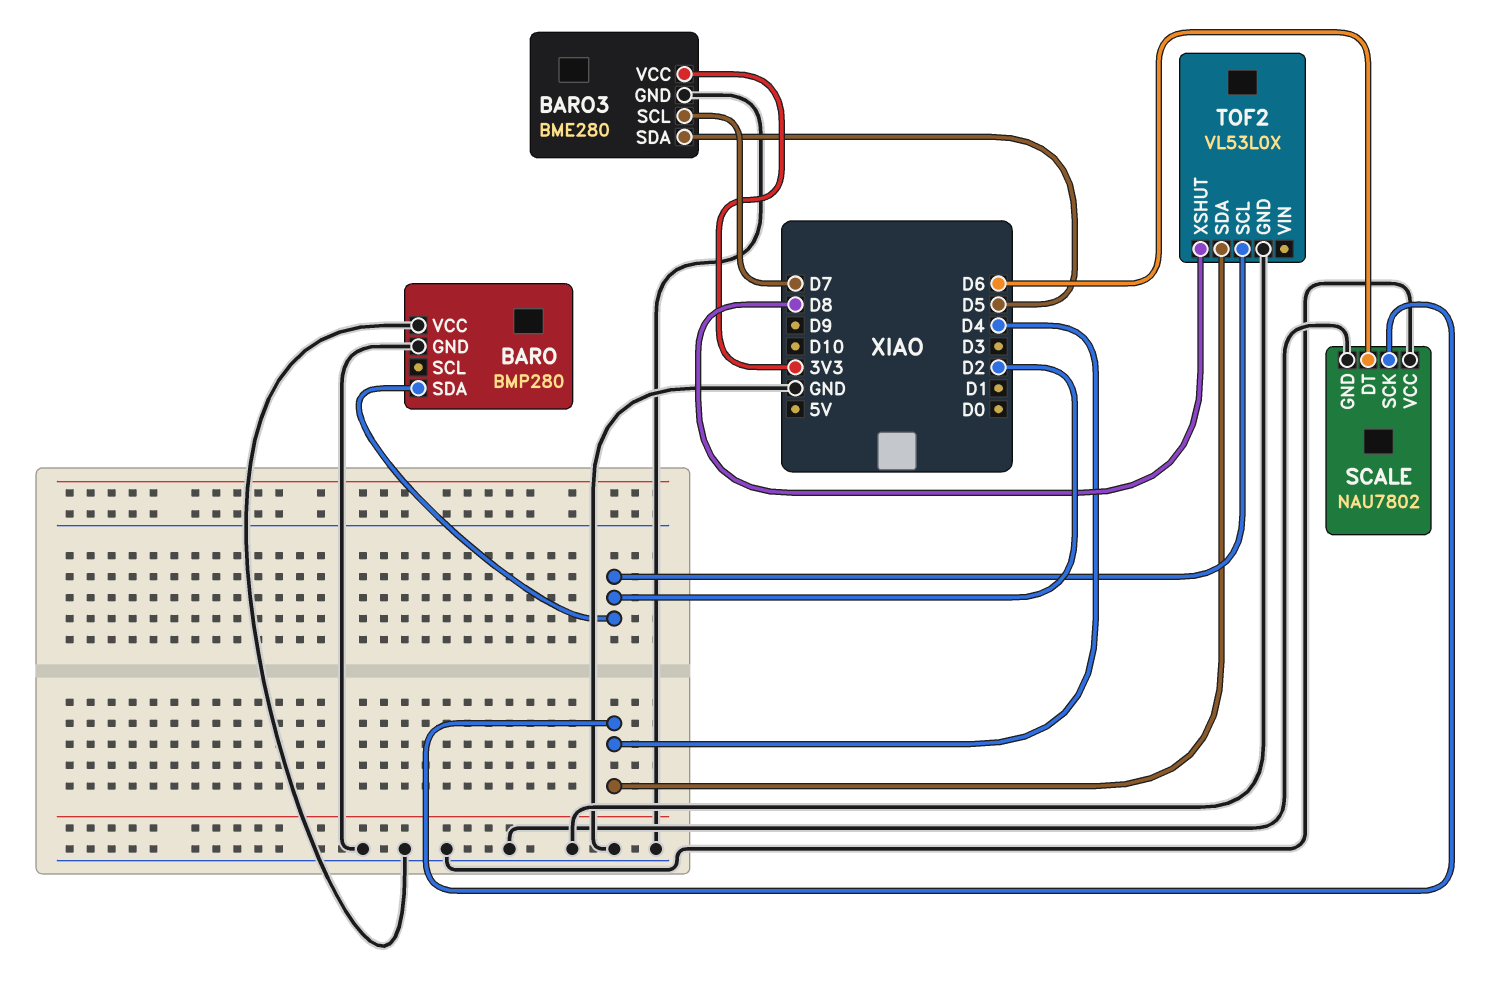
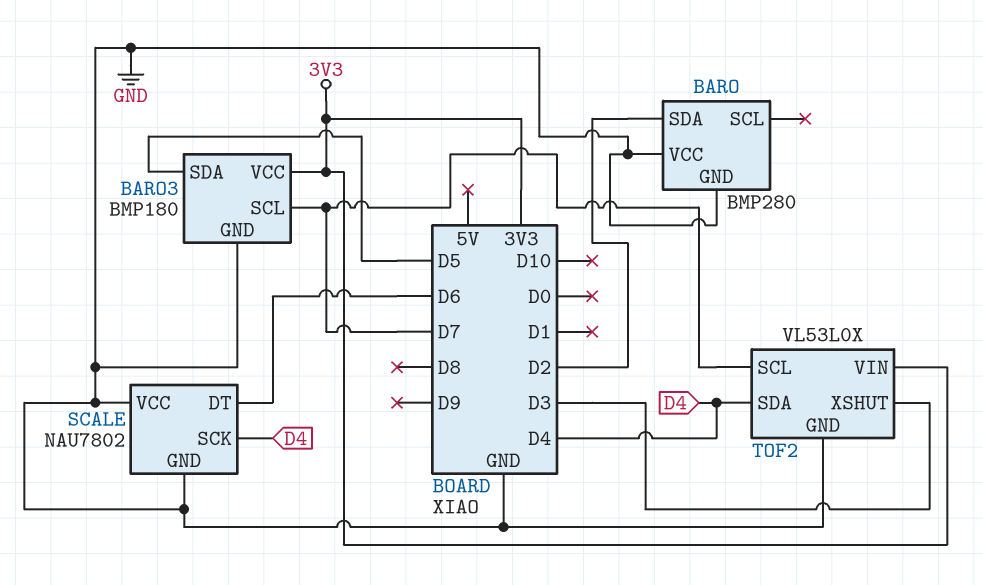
BARO3: BME280 -> BMP180
TOF2 pin SCL: D2 -> D7
TOF2 pin VIN: none -> 3V3
TOF2 pin XSHUT: D8 -> D3

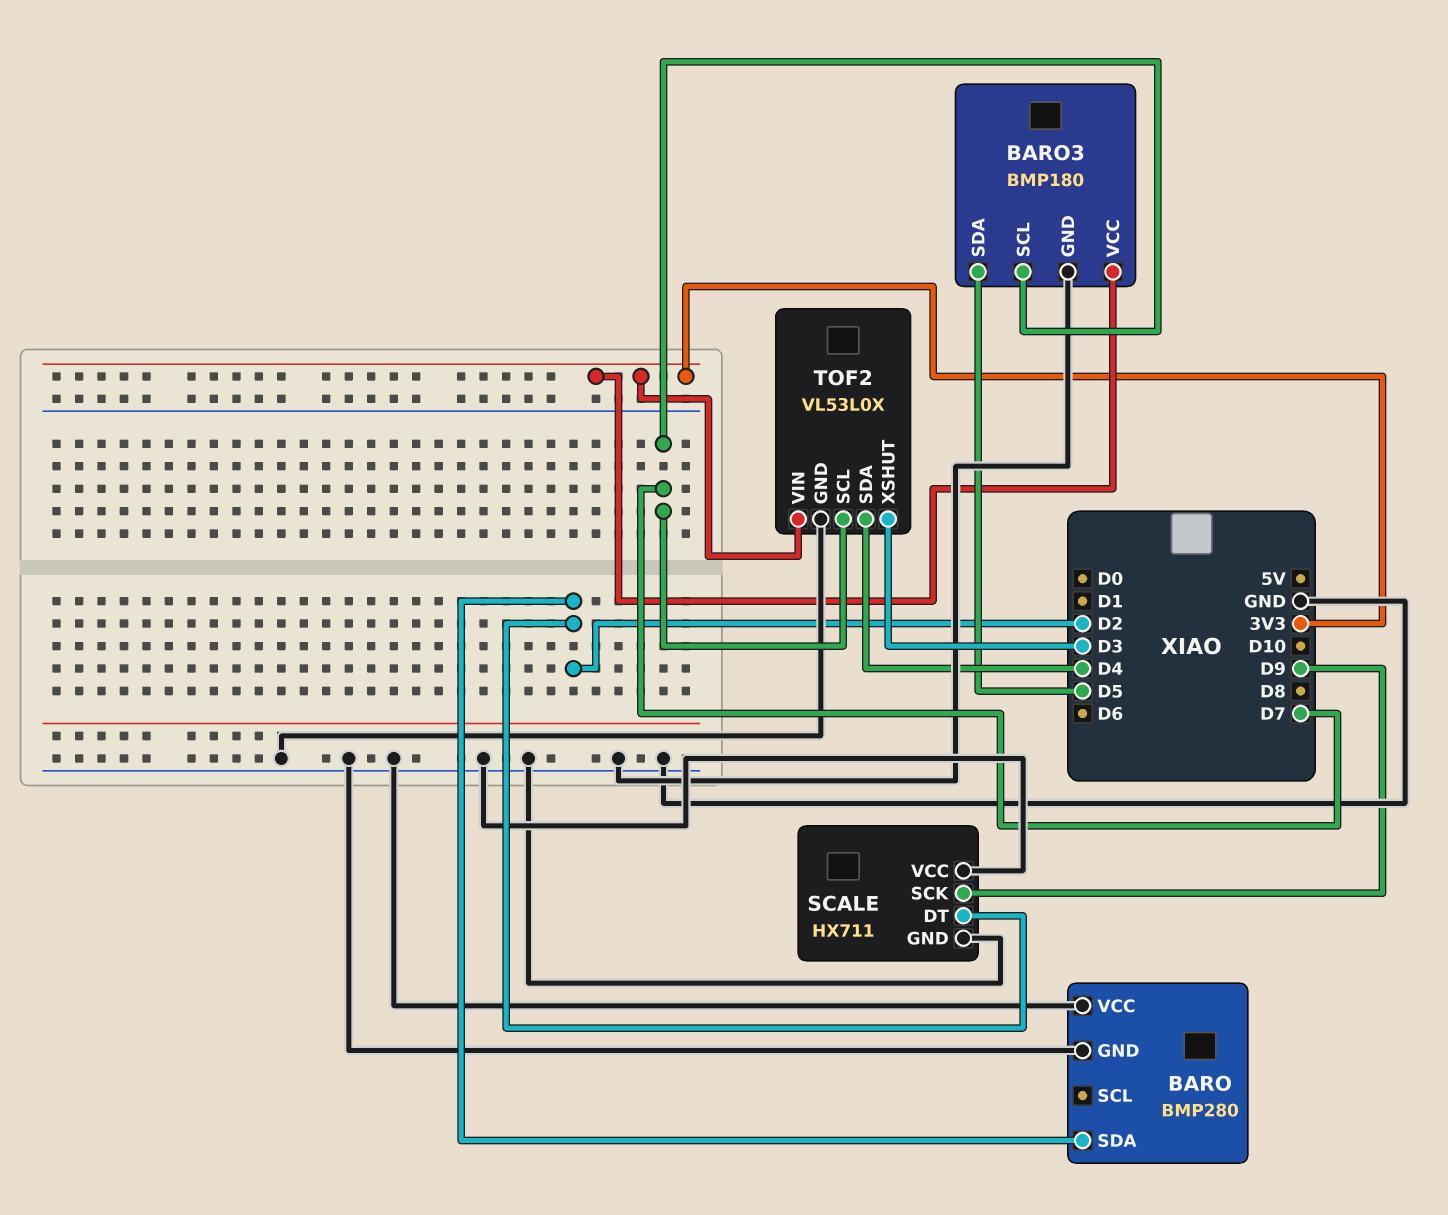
SCALE: NAU7802 -> HX711
SCALE pin DT: D6 -> D2
SCALE pin SCK: D4 -> D9

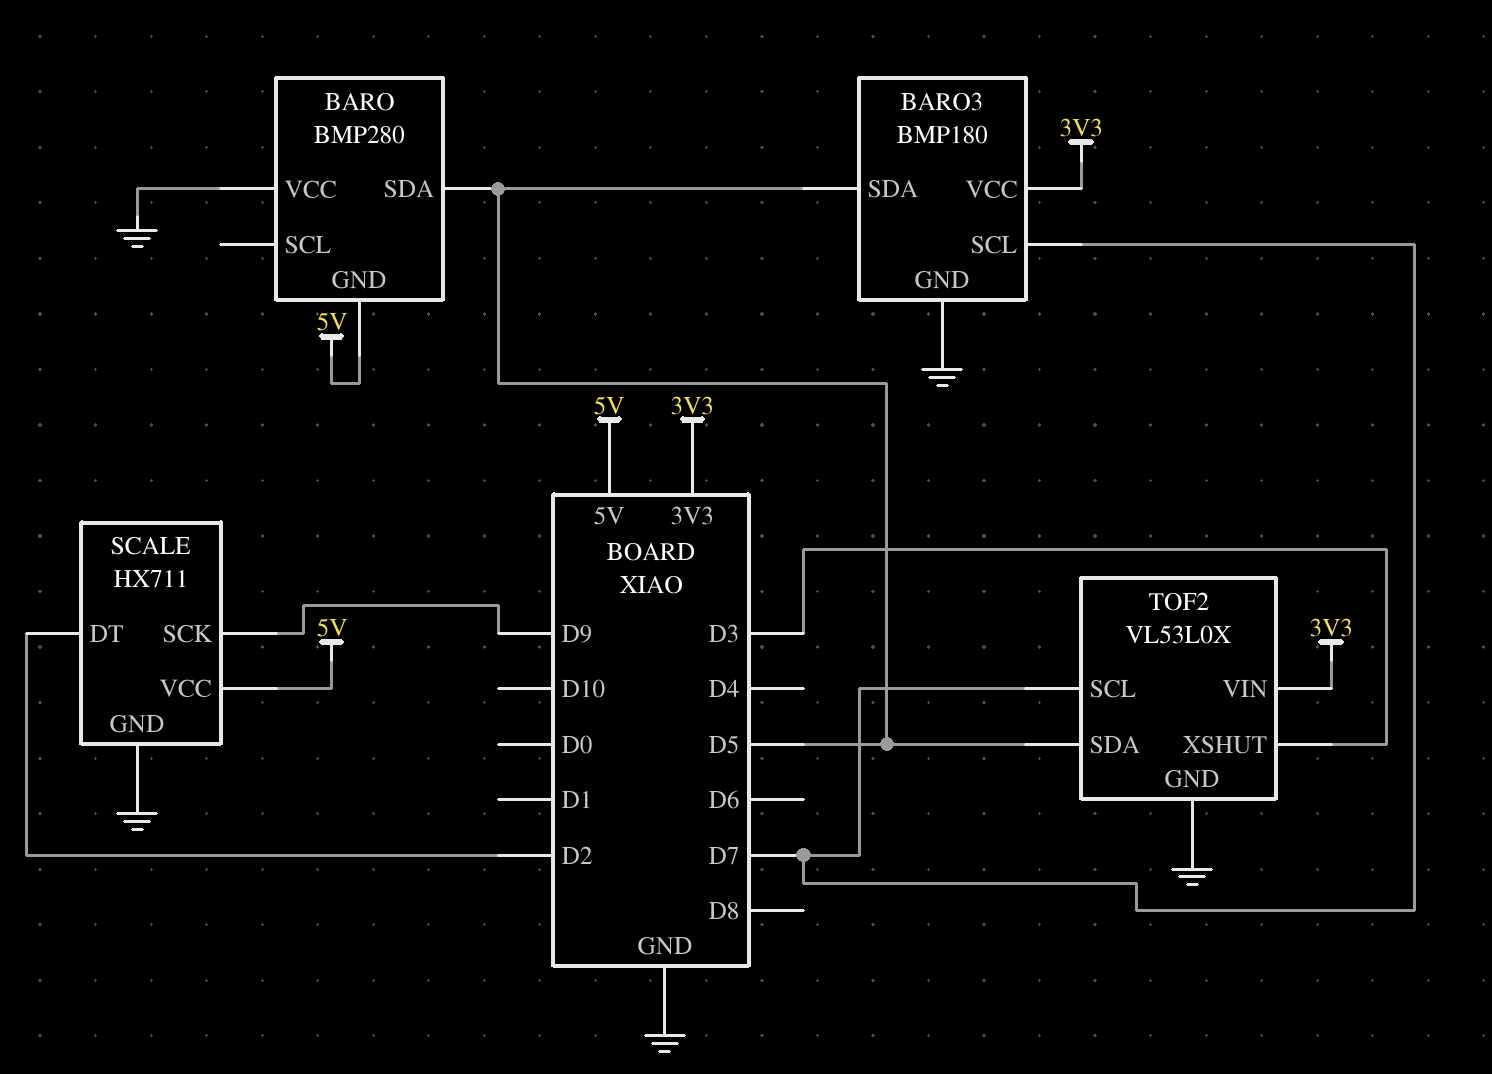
BARO pin GND: GND -> 5V
BARO pin SDA: D2 -> D5
SCALE pin VCC: GND -> 5V
TOF2 pin SDA: D4 -> D5

